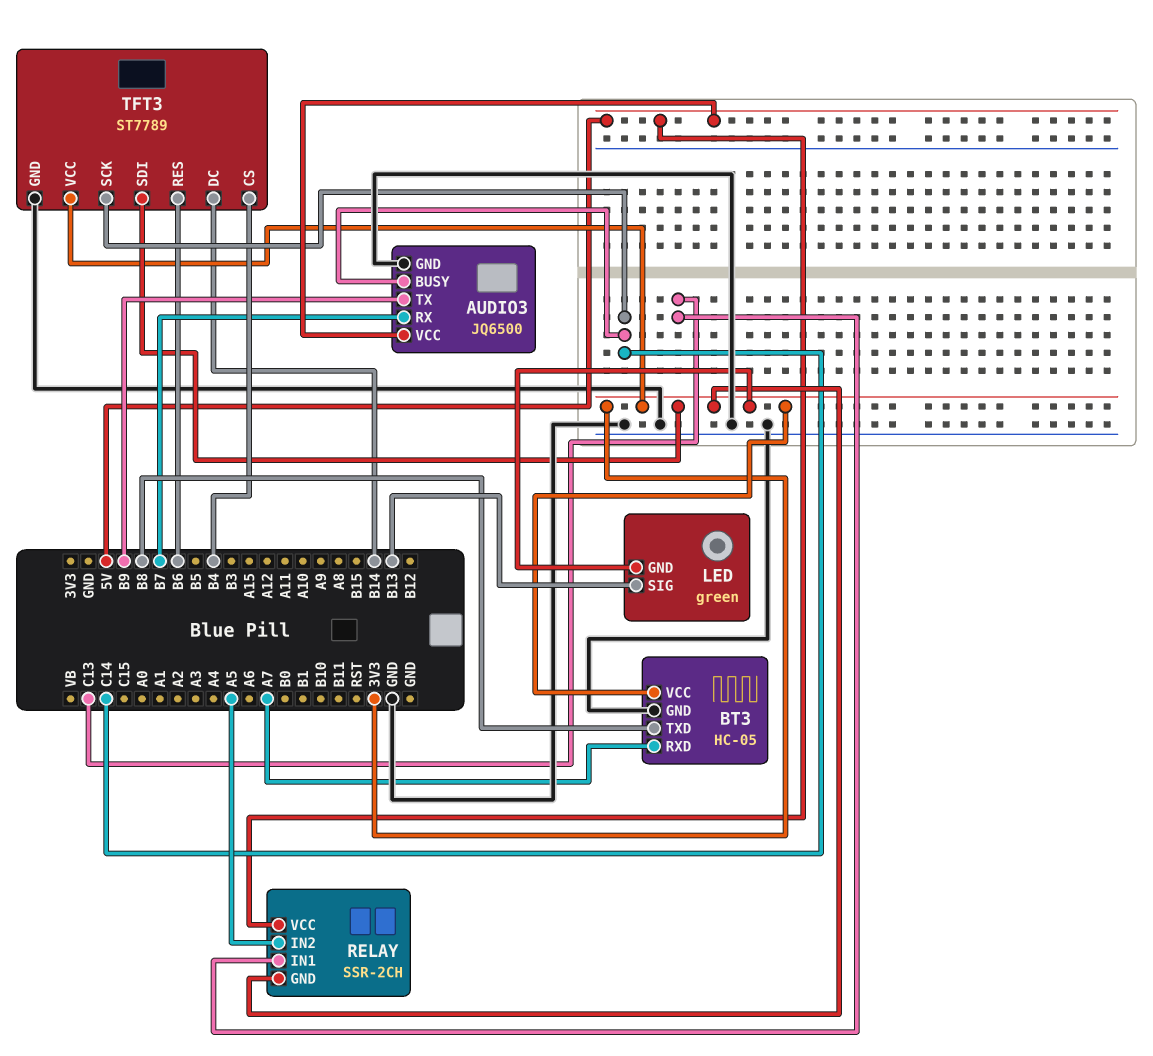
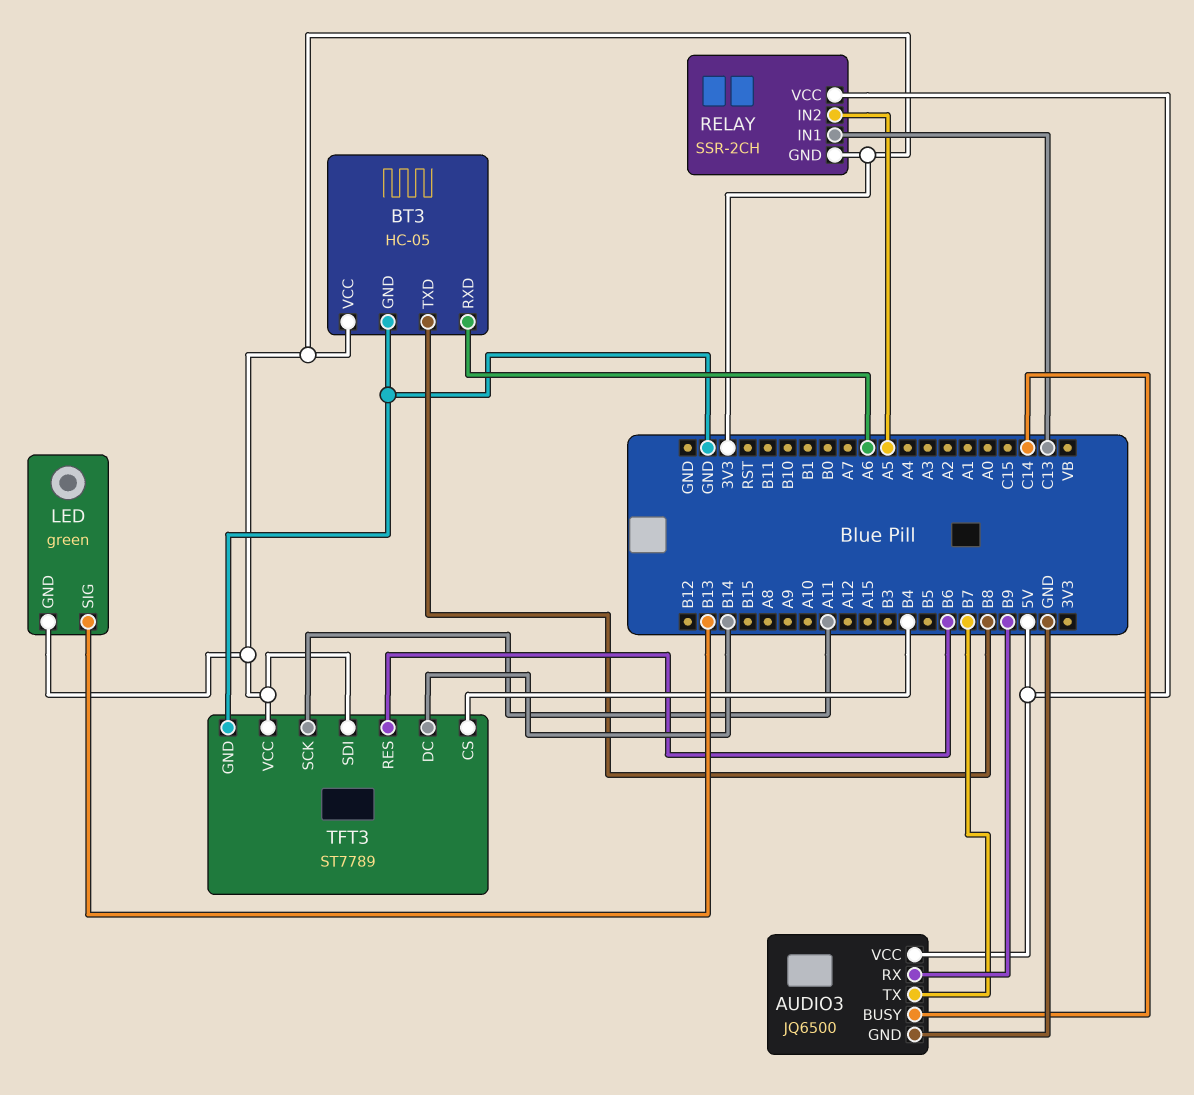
AUDIO3 pin RX: B7 -> B9
AUDIO3 pin TX: B9 -> B7
BT3 pin RXD: A7 -> A6
TFT3 pin SCK: C14 -> A11

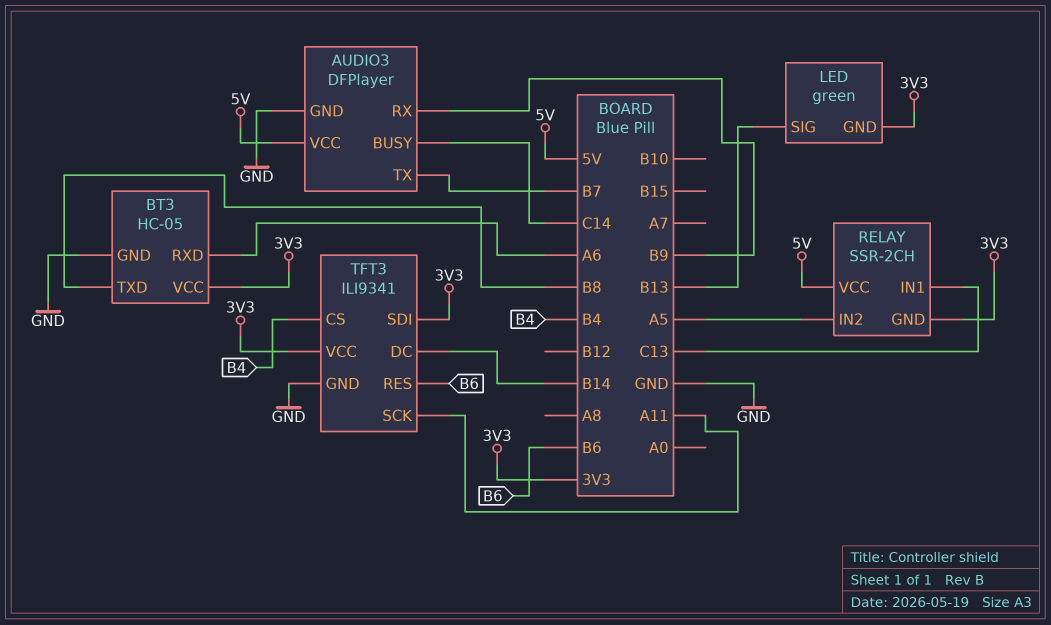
AUDIO3: JQ6500 -> DFPlayer
TFT3: ST7789 -> ILI9341

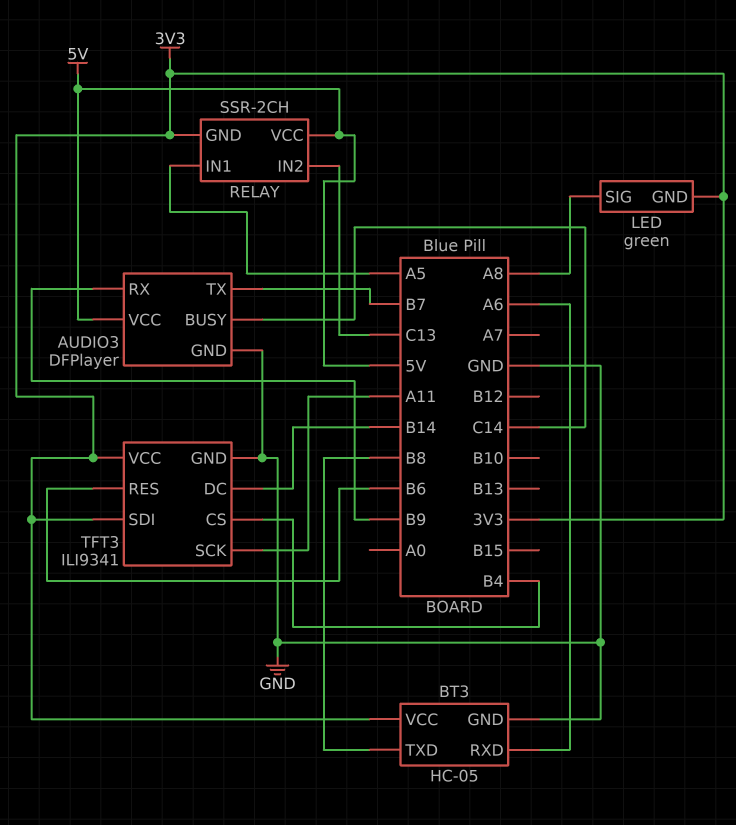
LED pin SIG: B13 -> A8
RELAY pin IN1: C13 -> A5
RELAY pin IN2: A5 -> C13

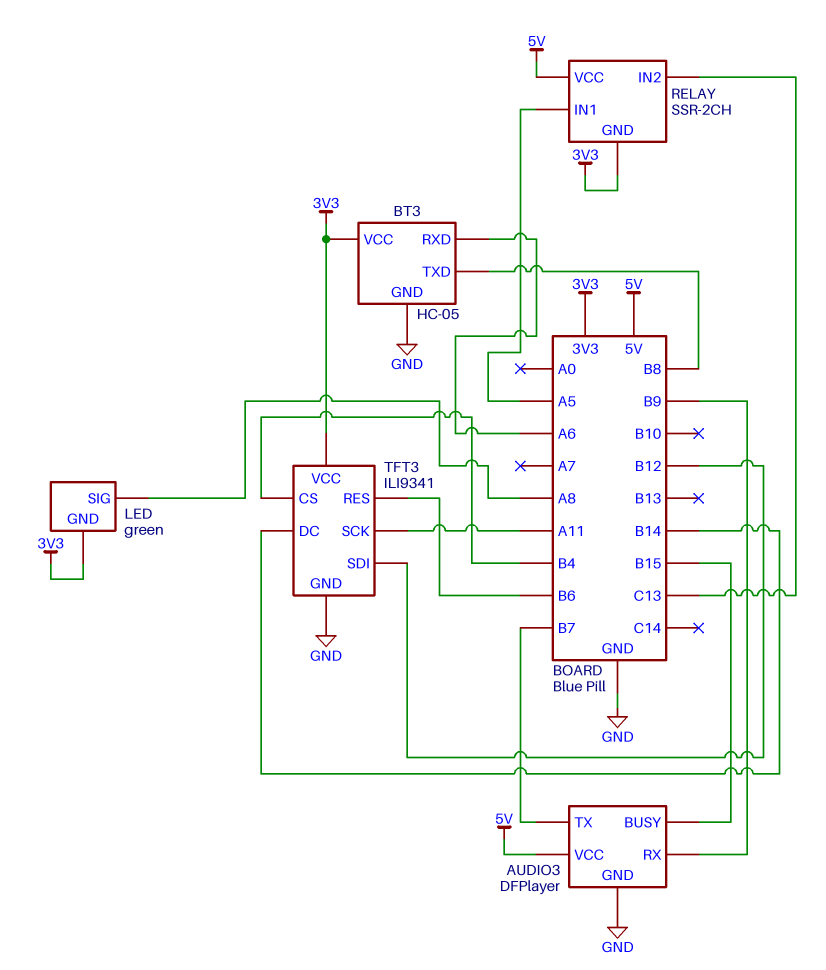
AUDIO3 pin BUSY: C14 -> B15
TFT3 pin SDI: 3V3 -> B12

